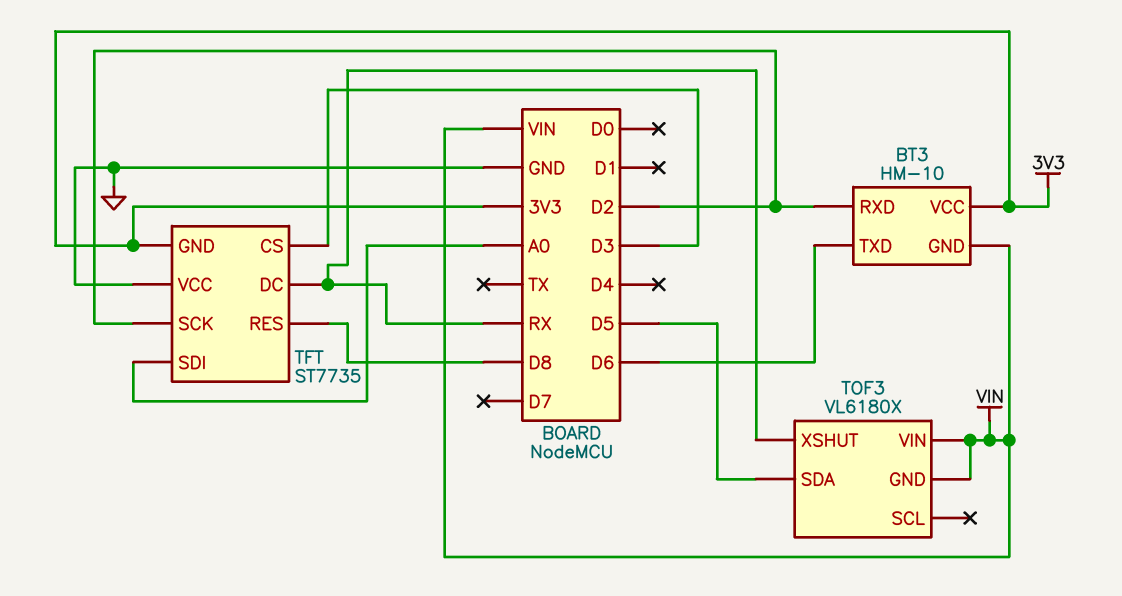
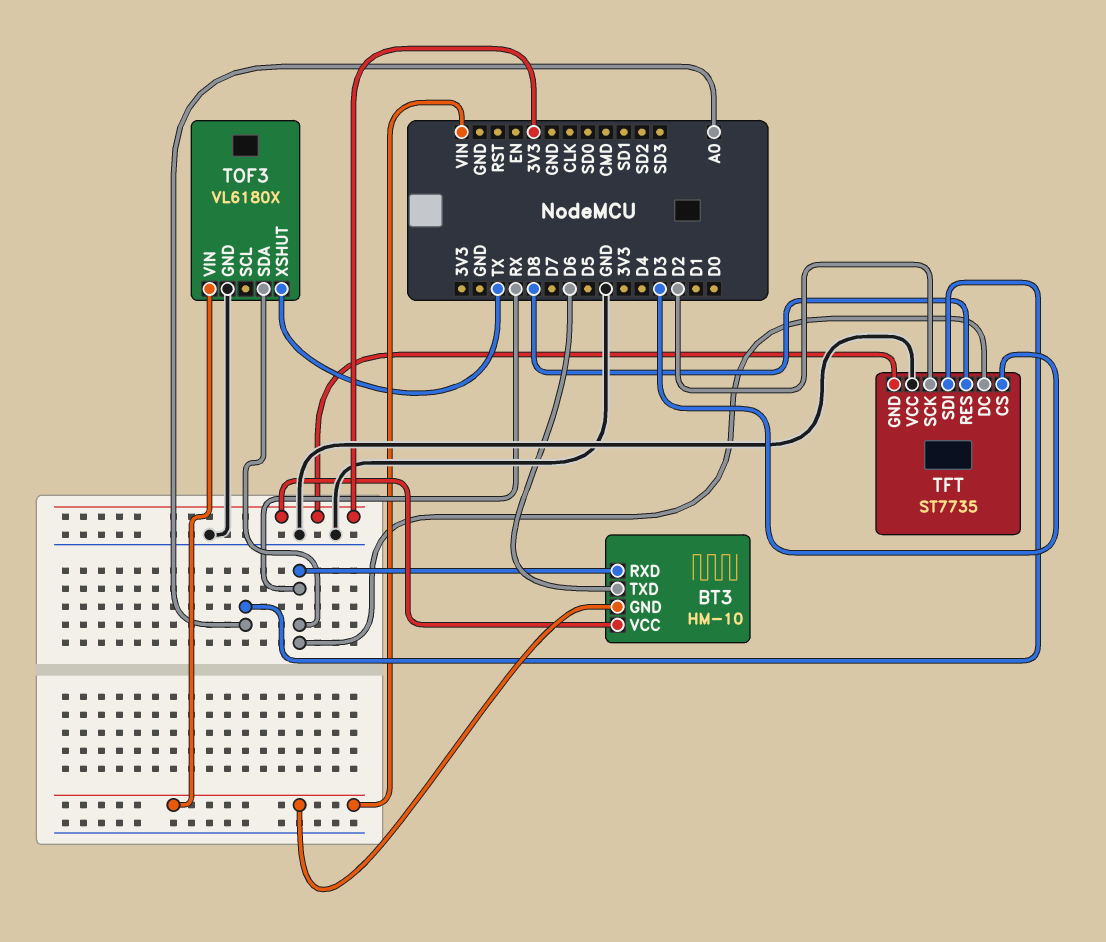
BT3 pin RXD: D2 -> RX
TOF3 pin GND: VIN -> GND
TOF3 pin SDA: D5 -> RX
TOF3 pin XSHUT: RX -> TX

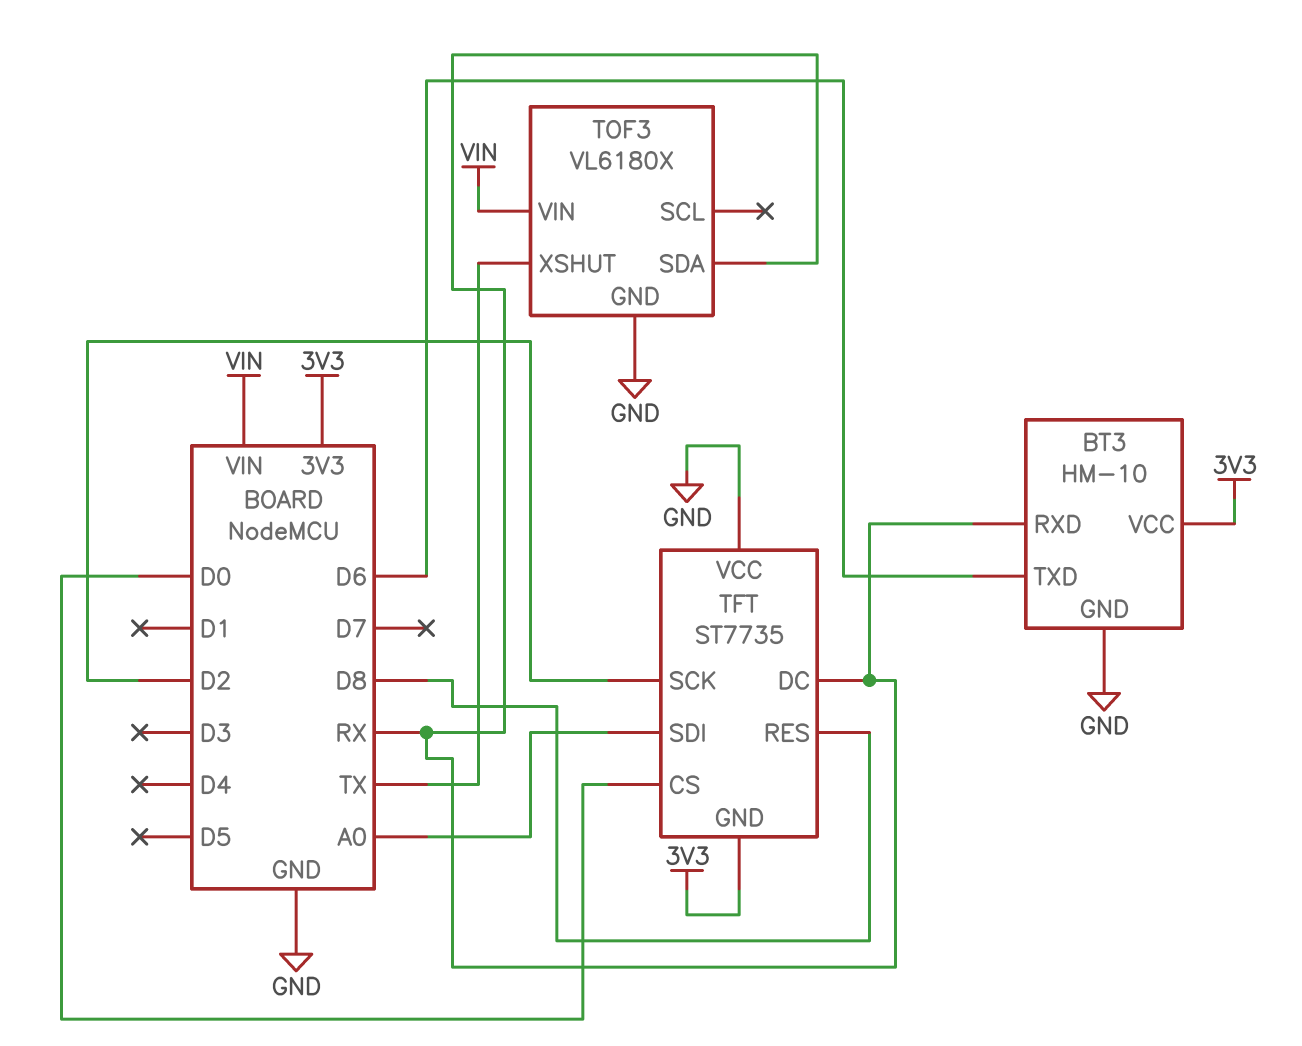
BT3 pin GND: VIN -> GND
TFT pin CS: D3 -> D0

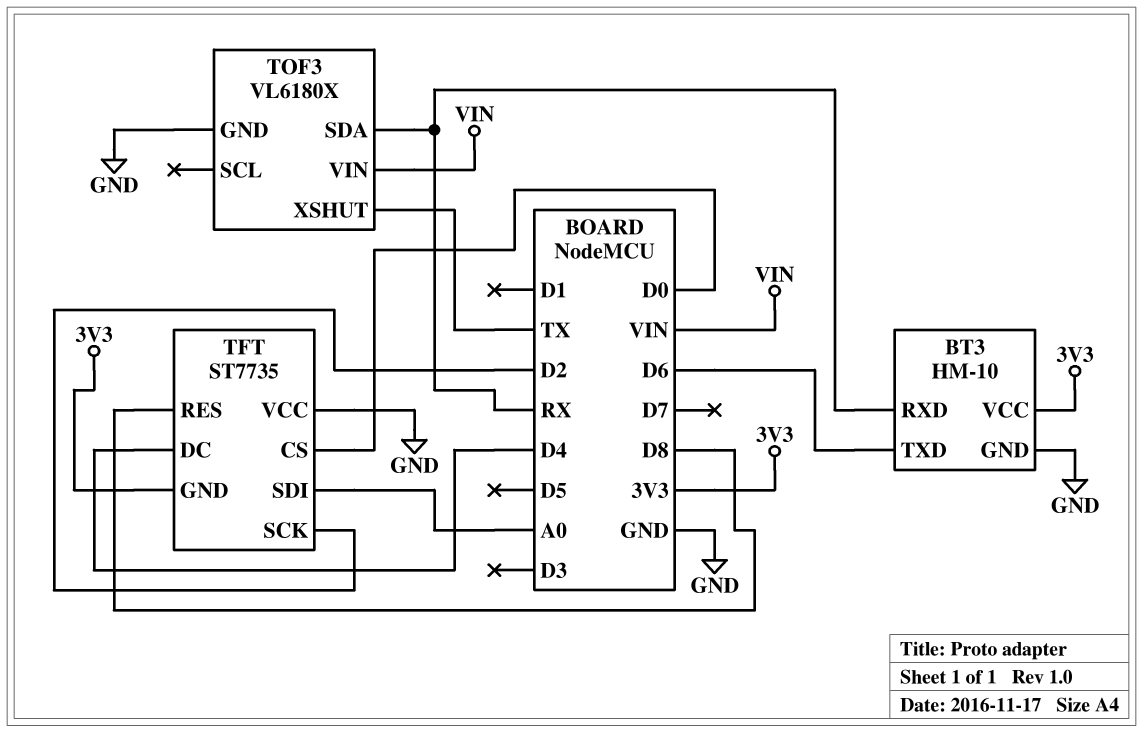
TFT pin DC: RX -> D4

